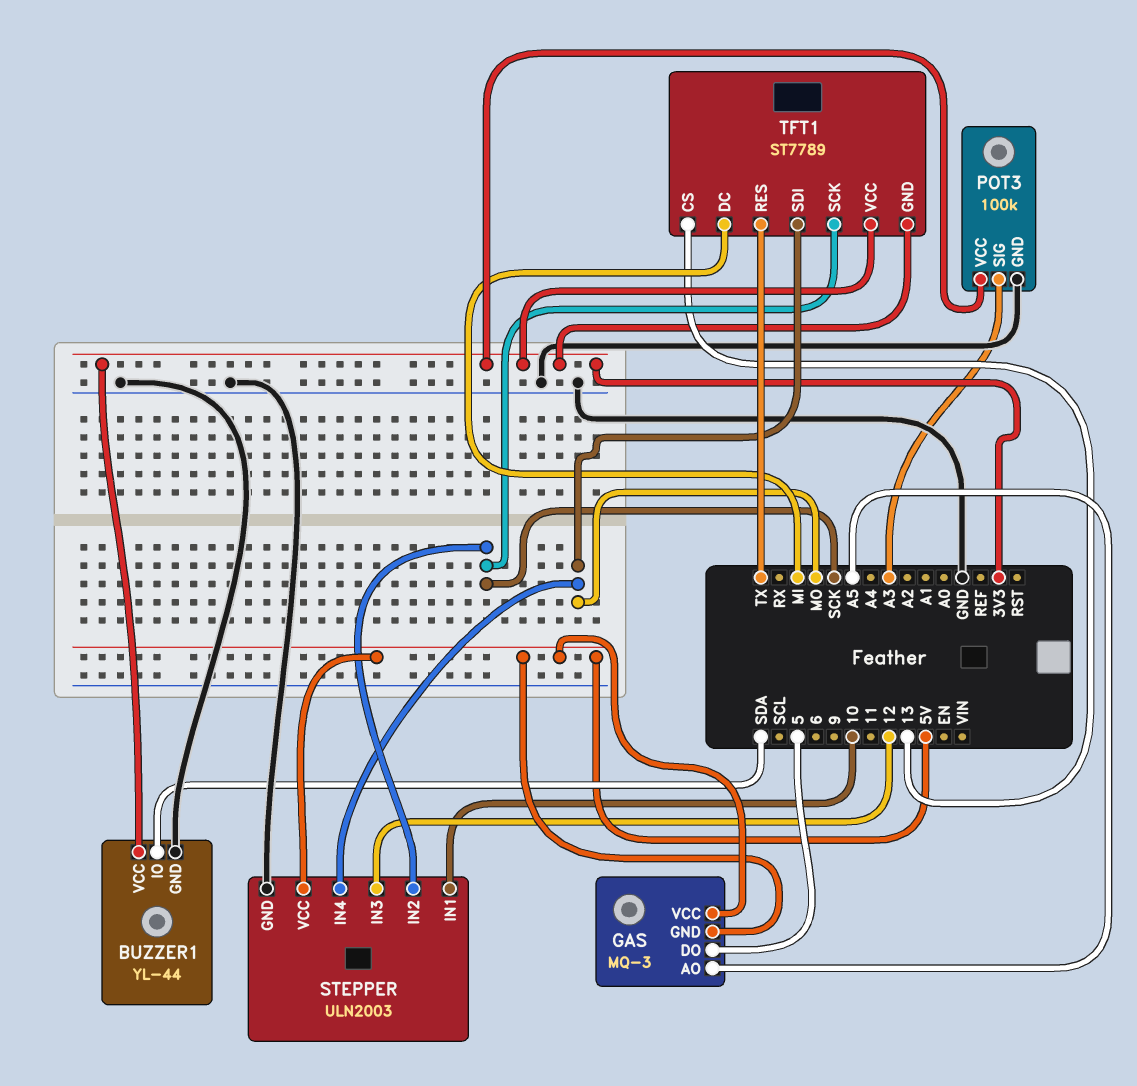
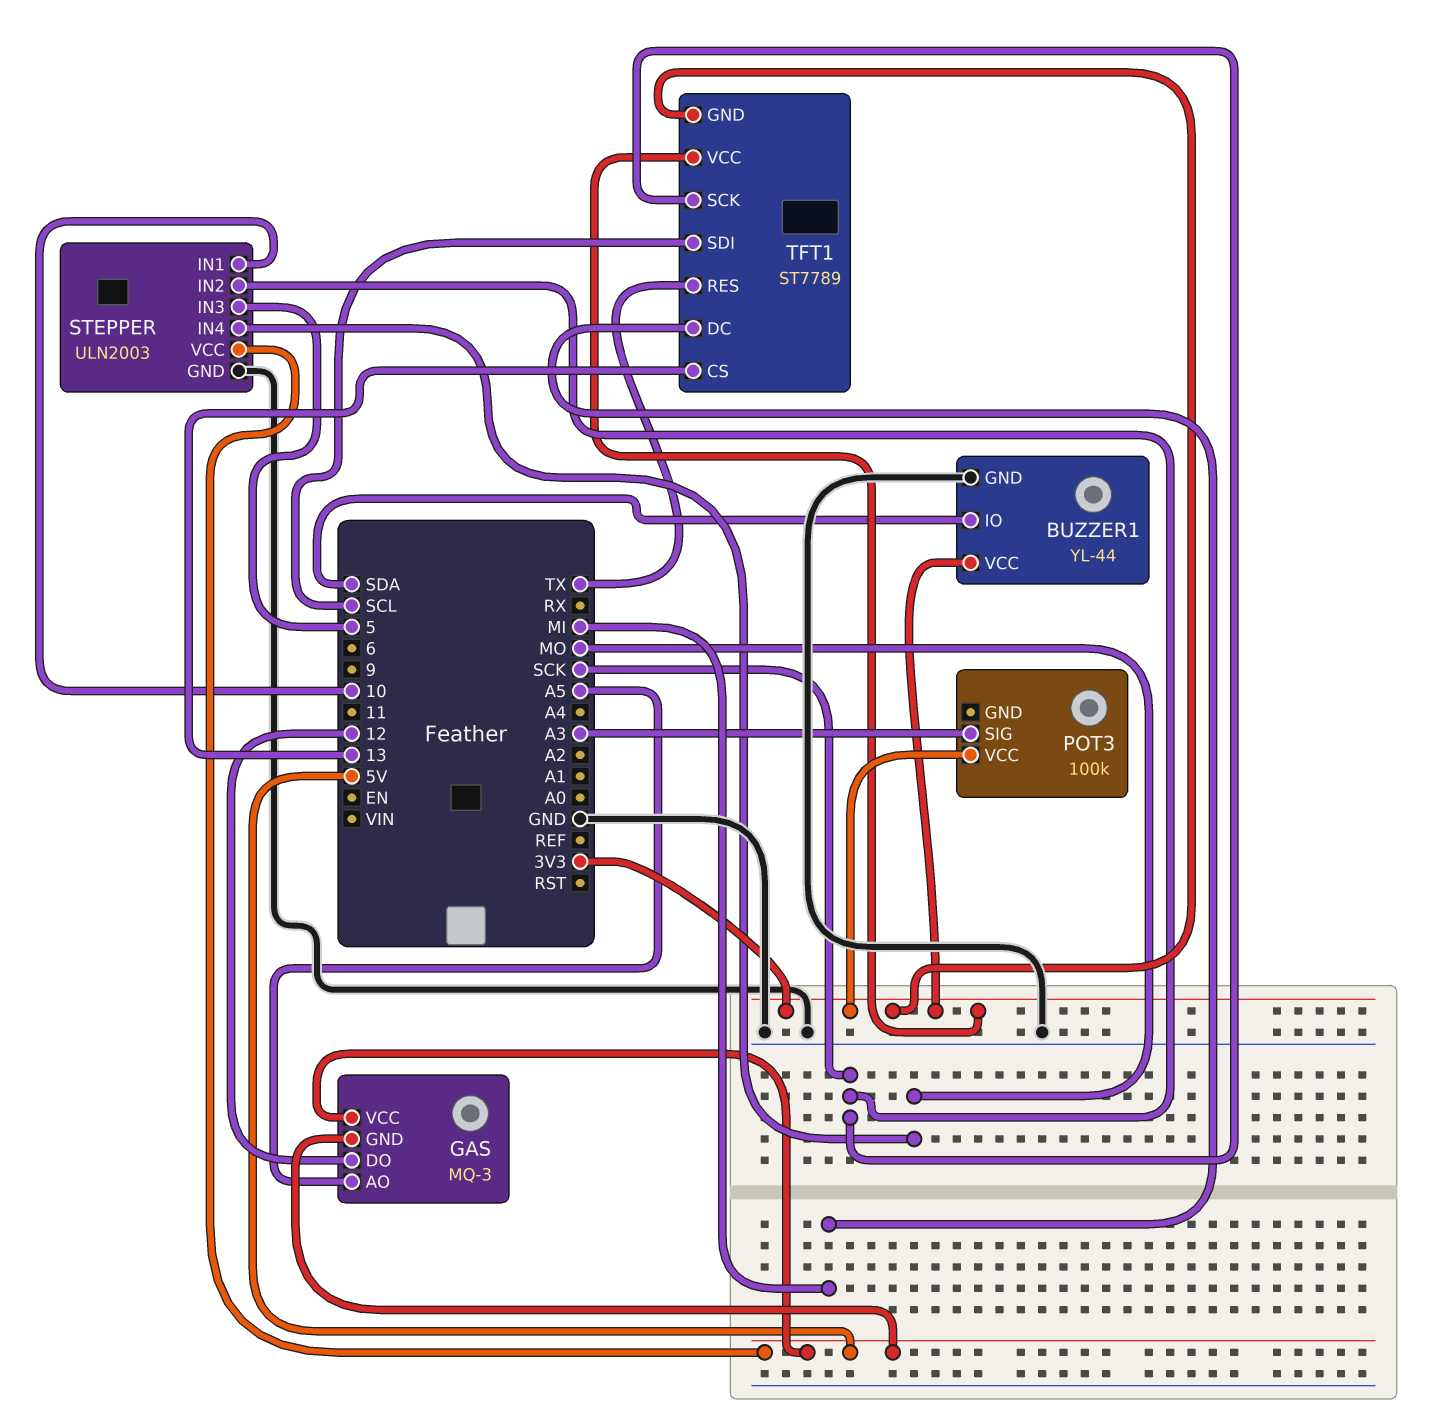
GAS pin DO: 5 -> 12
POT3 pin GND: GND -> none
STEPPER pin IN3: 12 -> 5
TFT1 pin SDI: MO -> SCL

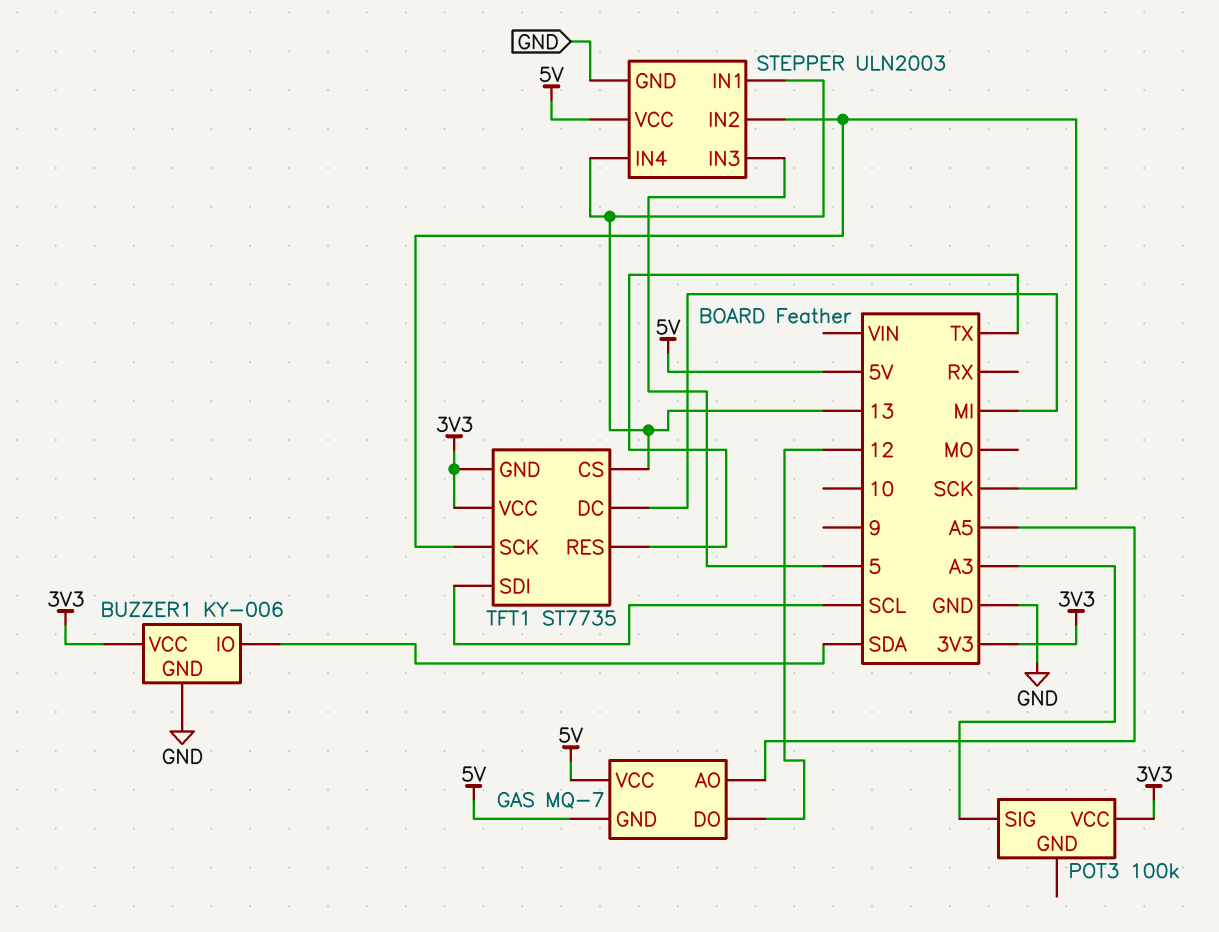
BUZZER1: YL-44 -> KY-006
GAS: MQ-3 -> MQ-7
STEPPER pin IN1: 10 -> 13
STEPPER pin IN4: MO -> 13
TFT1: ST7789 -> ST7735

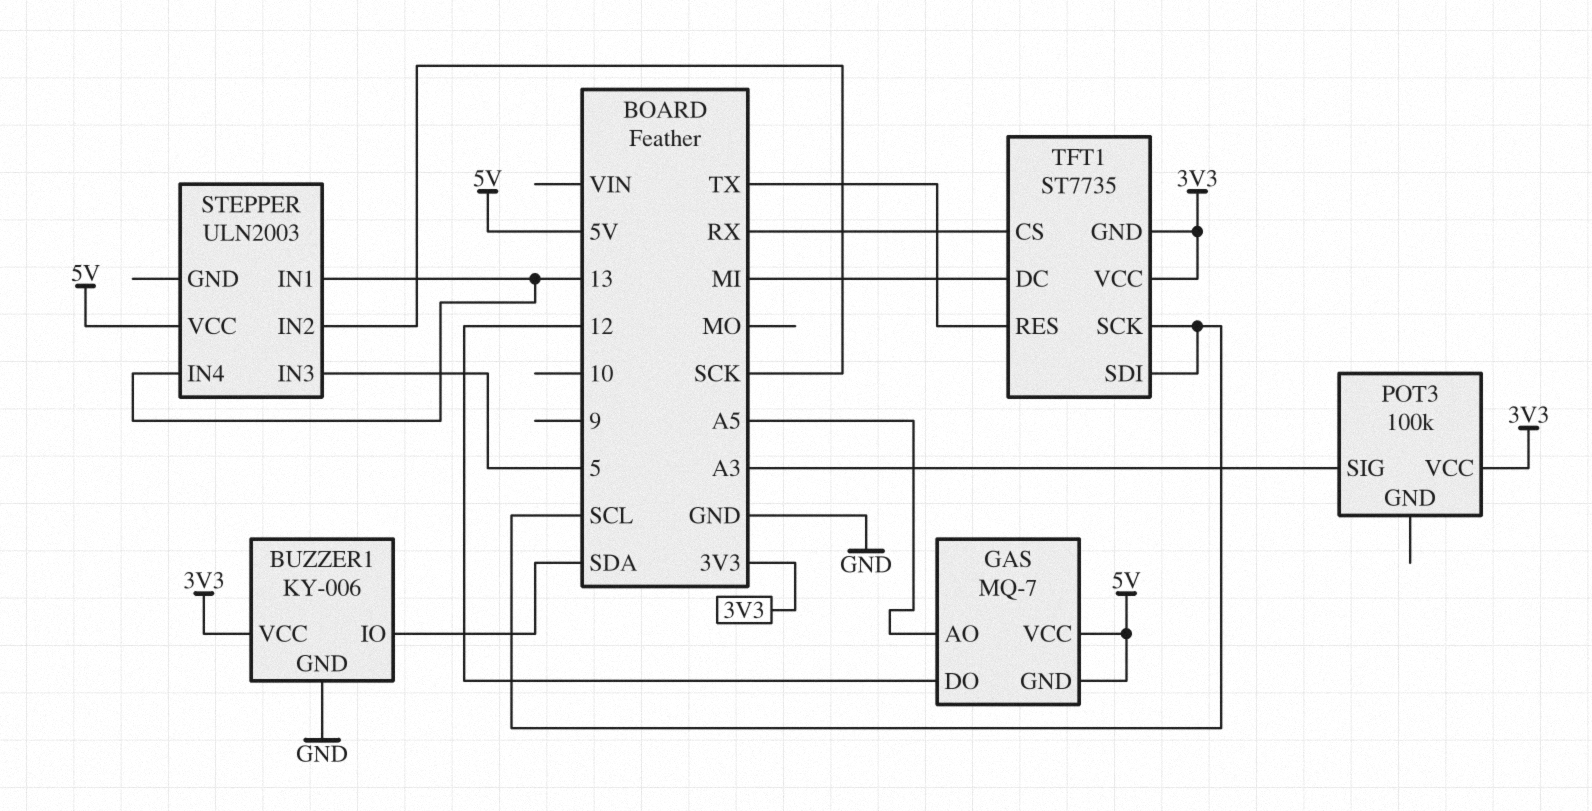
STEPPER pin GND: GND -> none
TFT1 pin CS: 13 -> RX
TFT1 pin SCK: SCK -> SCL

